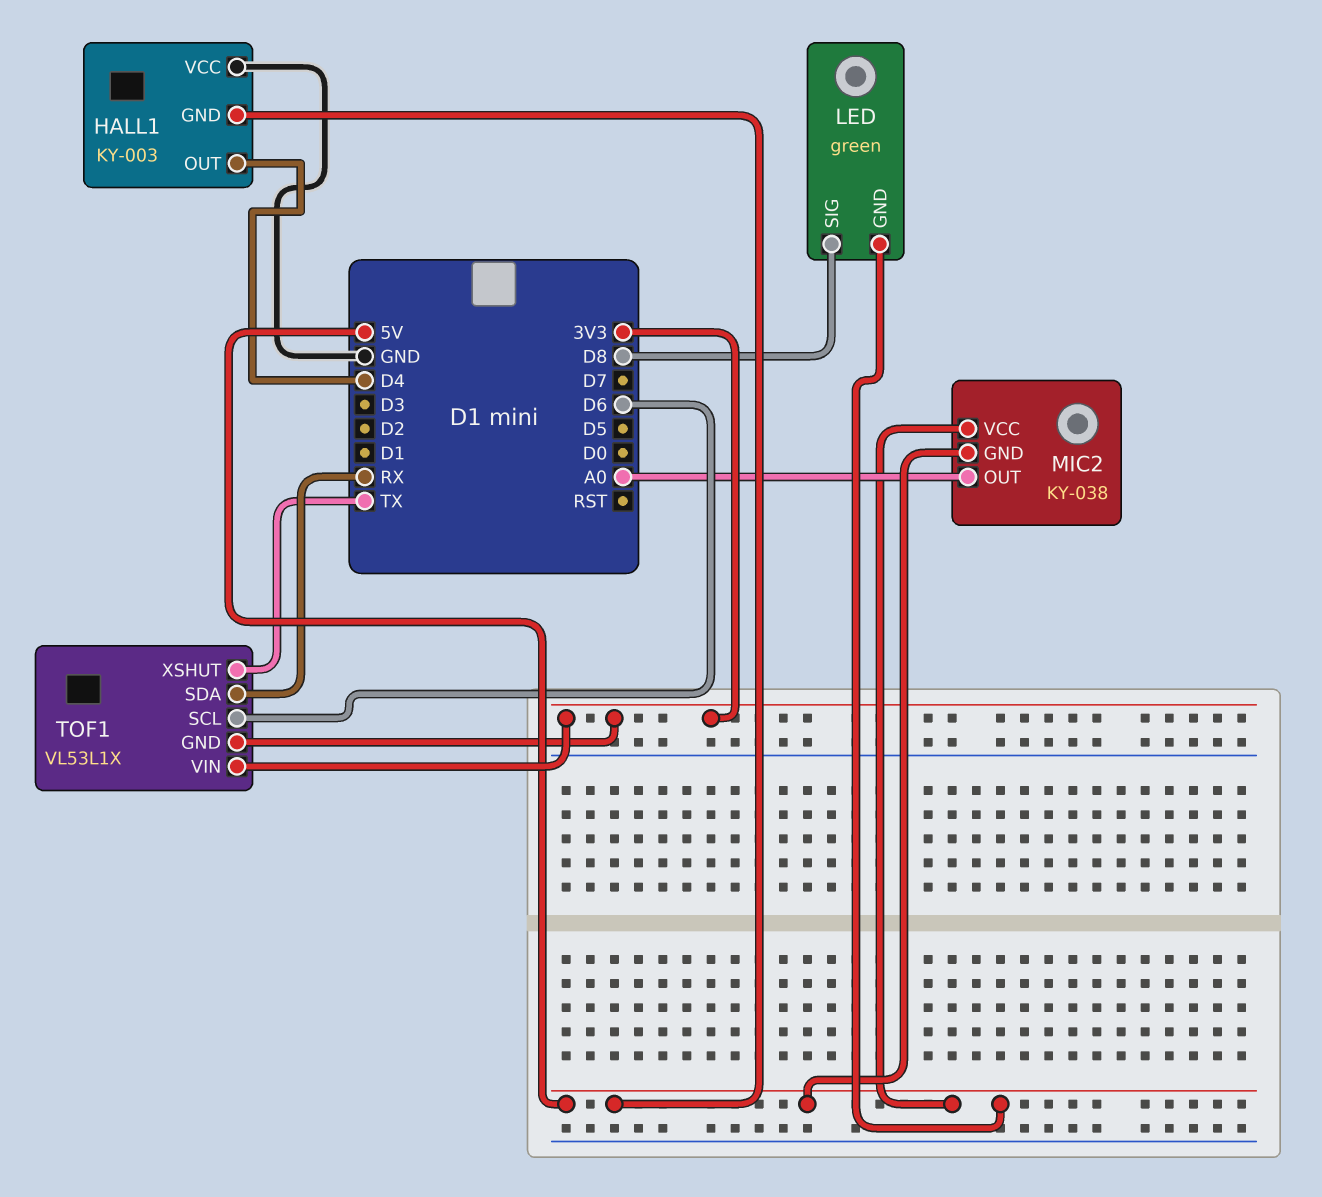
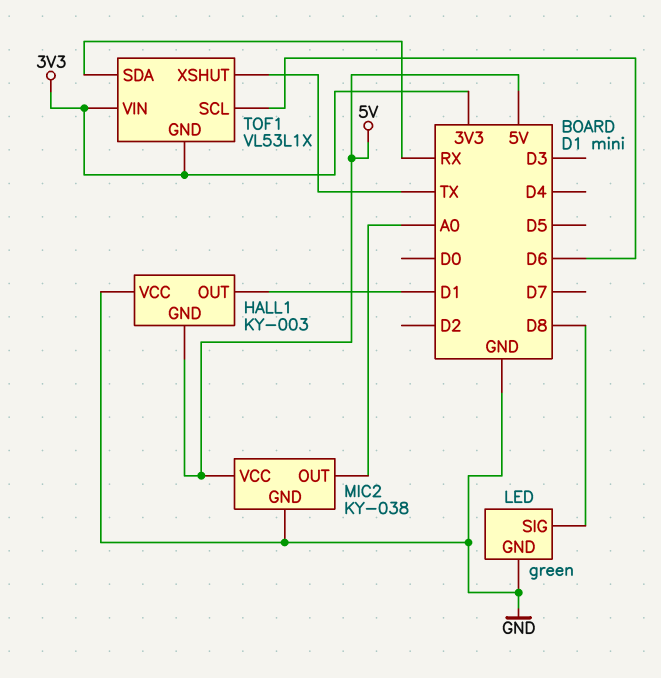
HALL1 pin OUT: D4 -> D1
LED pin GND: 5V -> GND
MIC2 pin GND: 5V -> GND

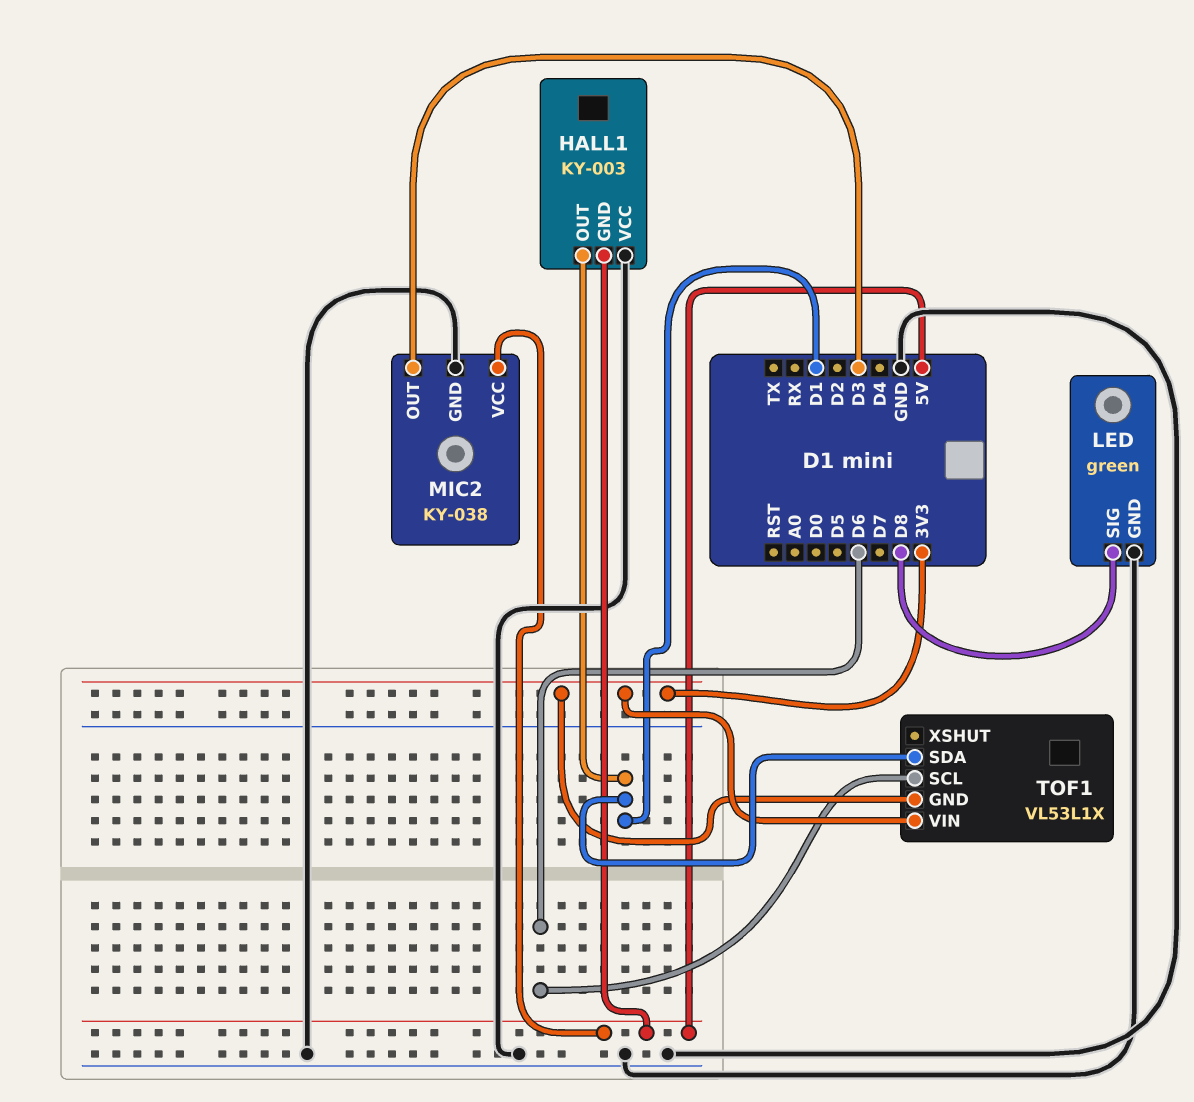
MIC2 pin OUT: A0 -> D3
TOF1 pin SDA: RX -> D1
TOF1 pin XSHUT: TX -> none

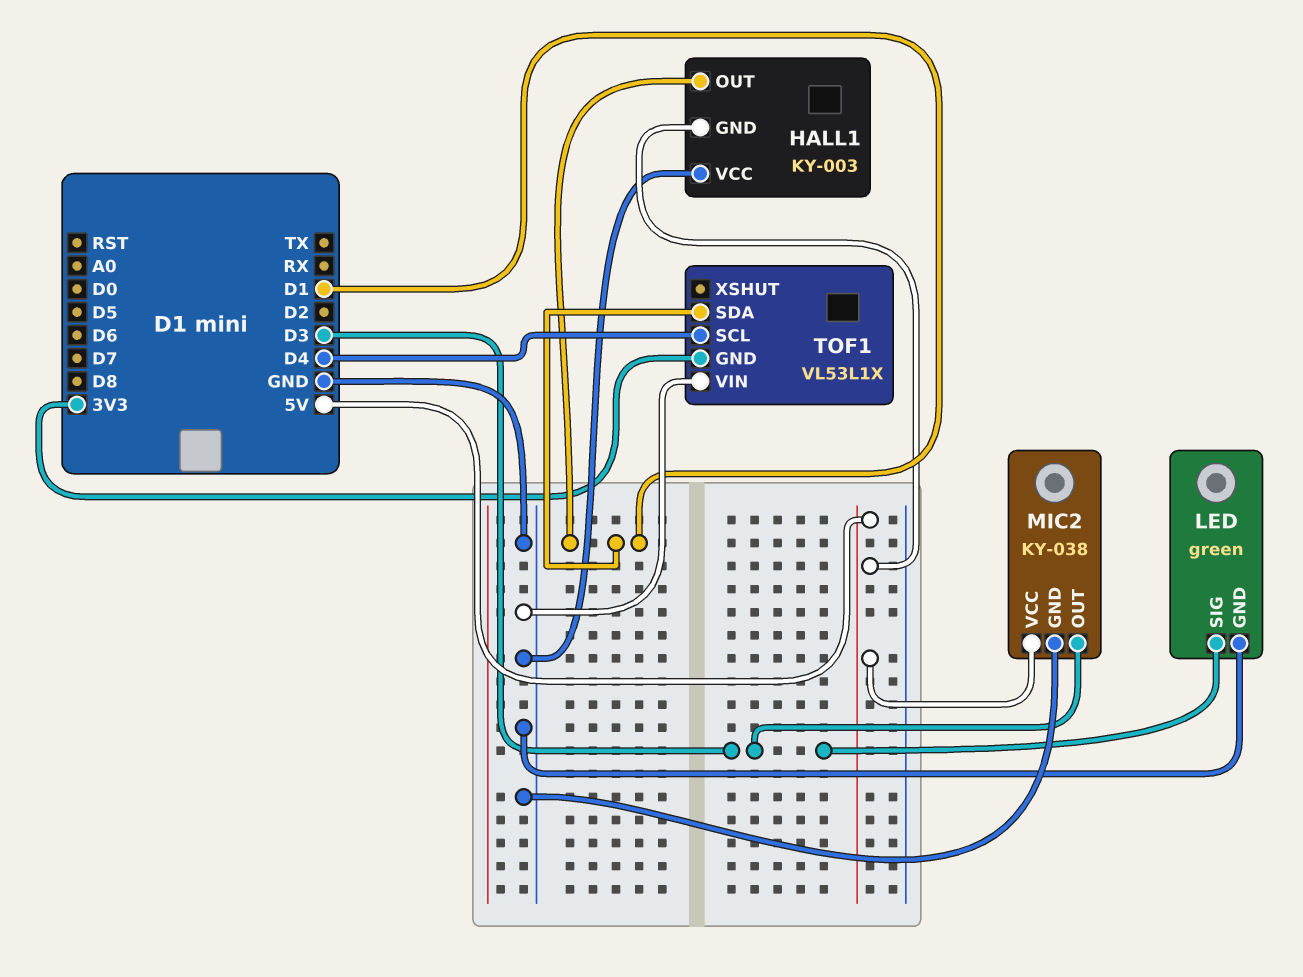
LED pin SIG: D8 -> D3
TOF1 pin SCL: D6 -> D4
TOF1 pin VIN: 3V3 -> GND

